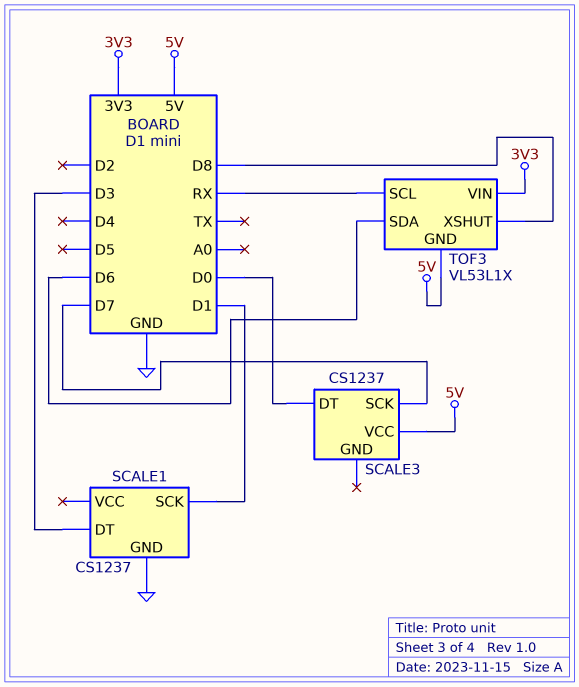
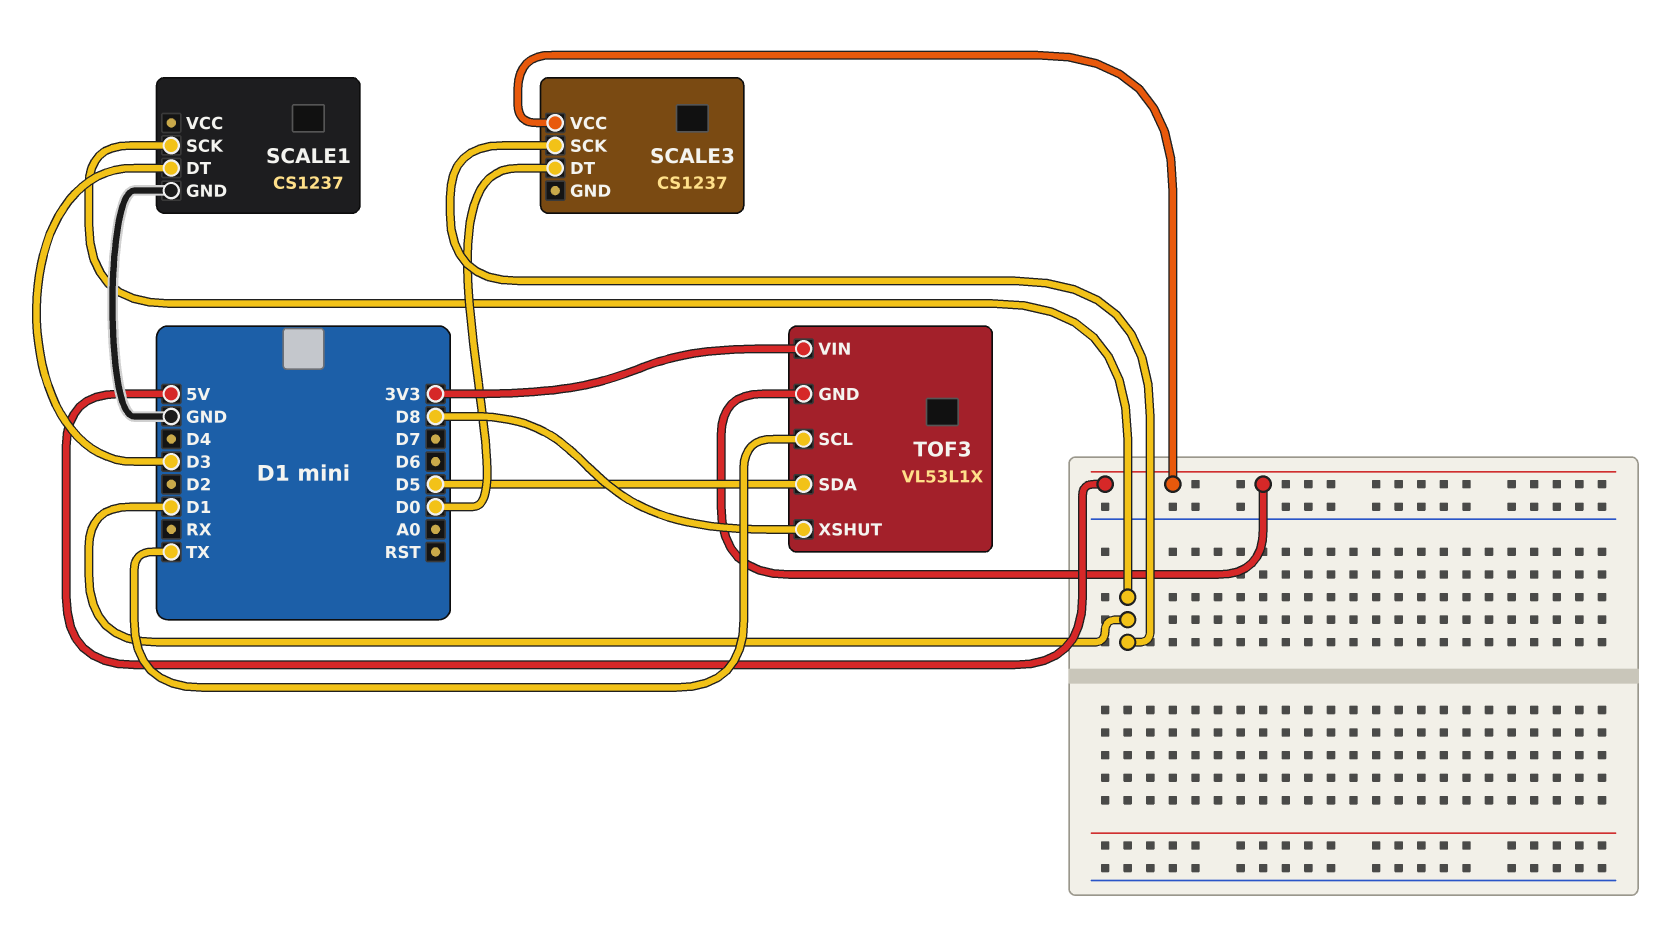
SCALE3 pin SCK: D7 -> D1
TOF3 pin SCL: RX -> TX
TOF3 pin SDA: D6 -> D5

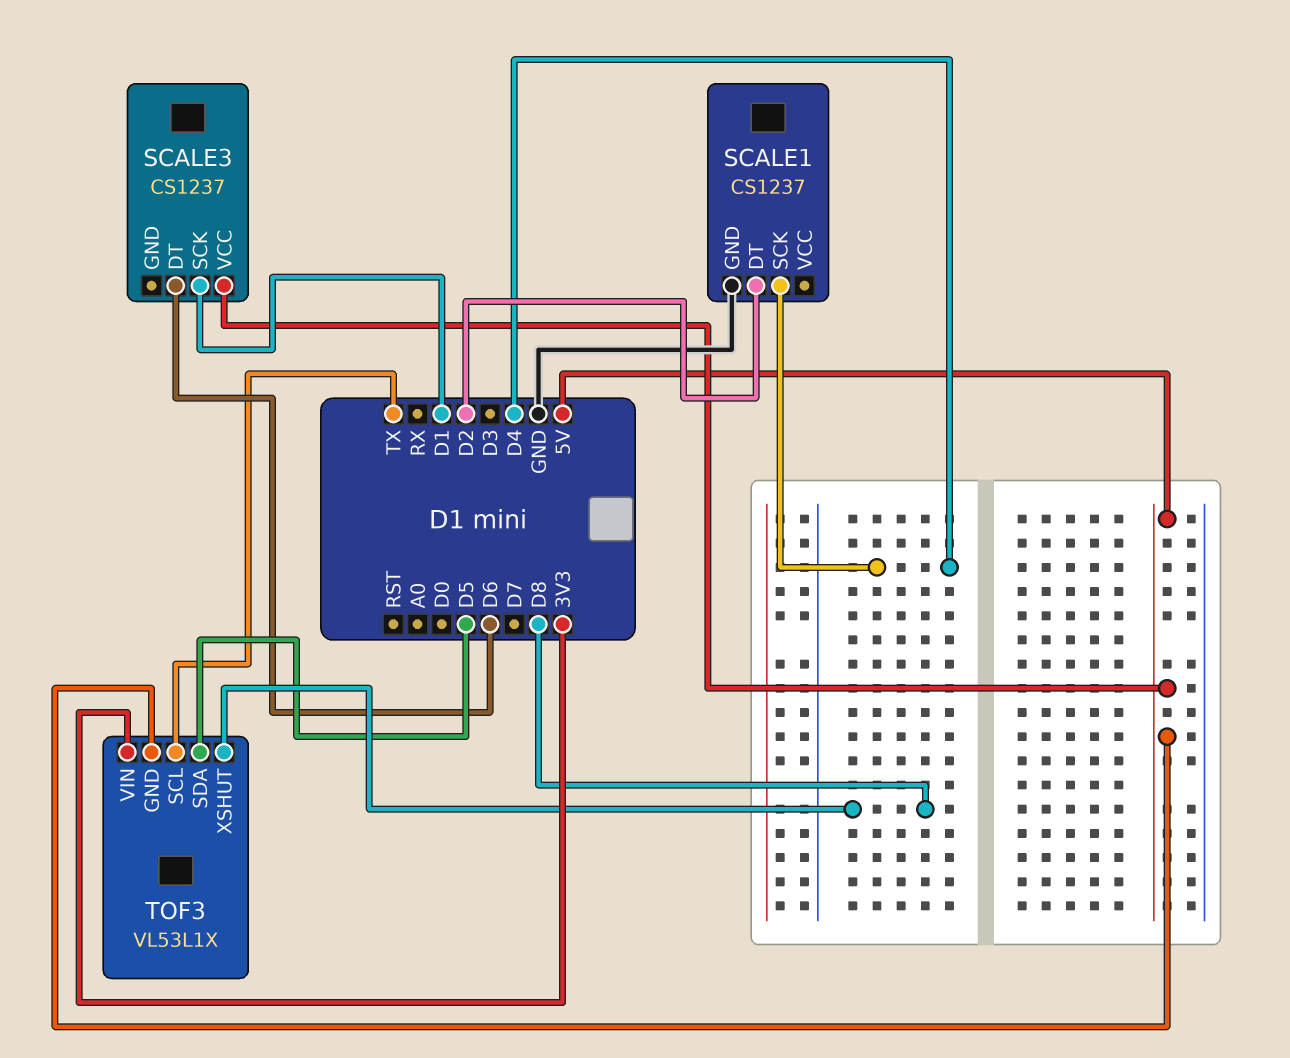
SCALE1 pin DT: D3 -> D2
SCALE1 pin SCK: D1 -> D4
SCALE3 pin DT: D0 -> D6

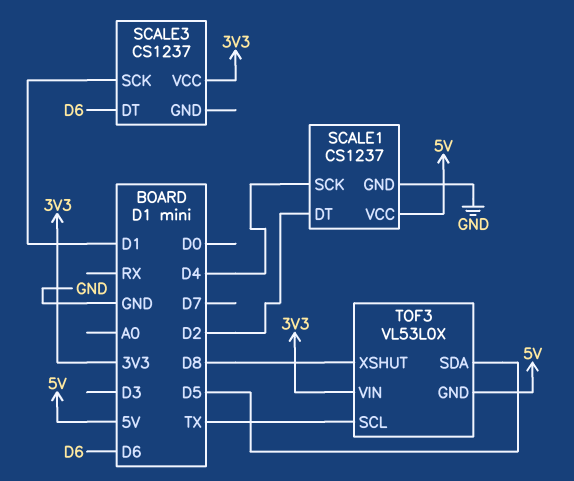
SCALE1 pin VCC: none -> 5V
SCALE3 pin VCC: 5V -> 3V3
TOF3: VL53L1X -> VL53L0X

